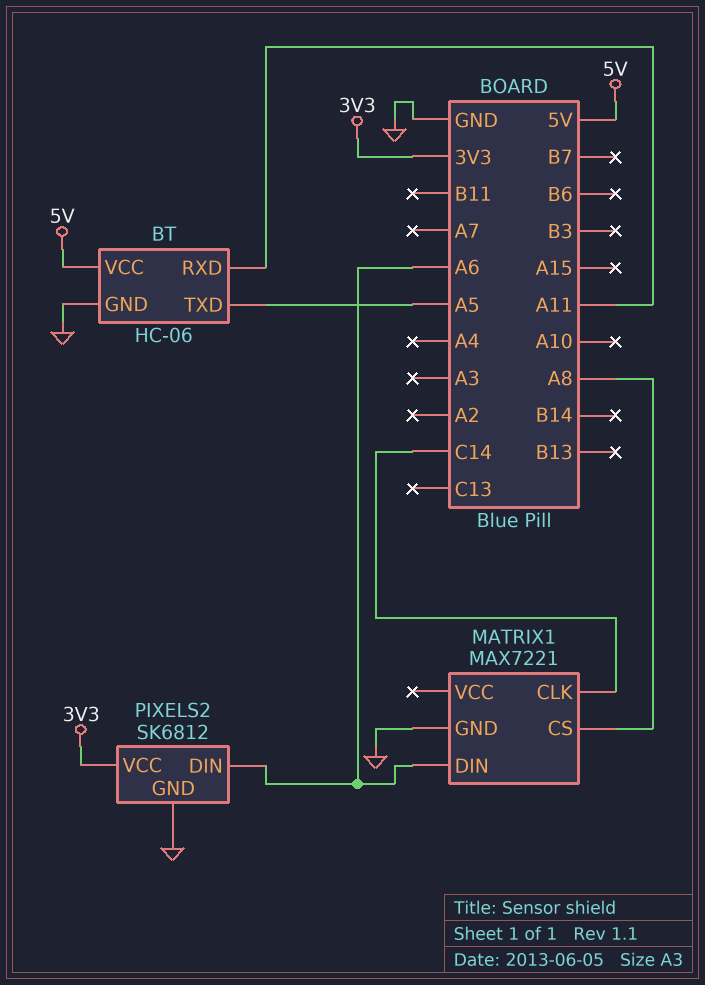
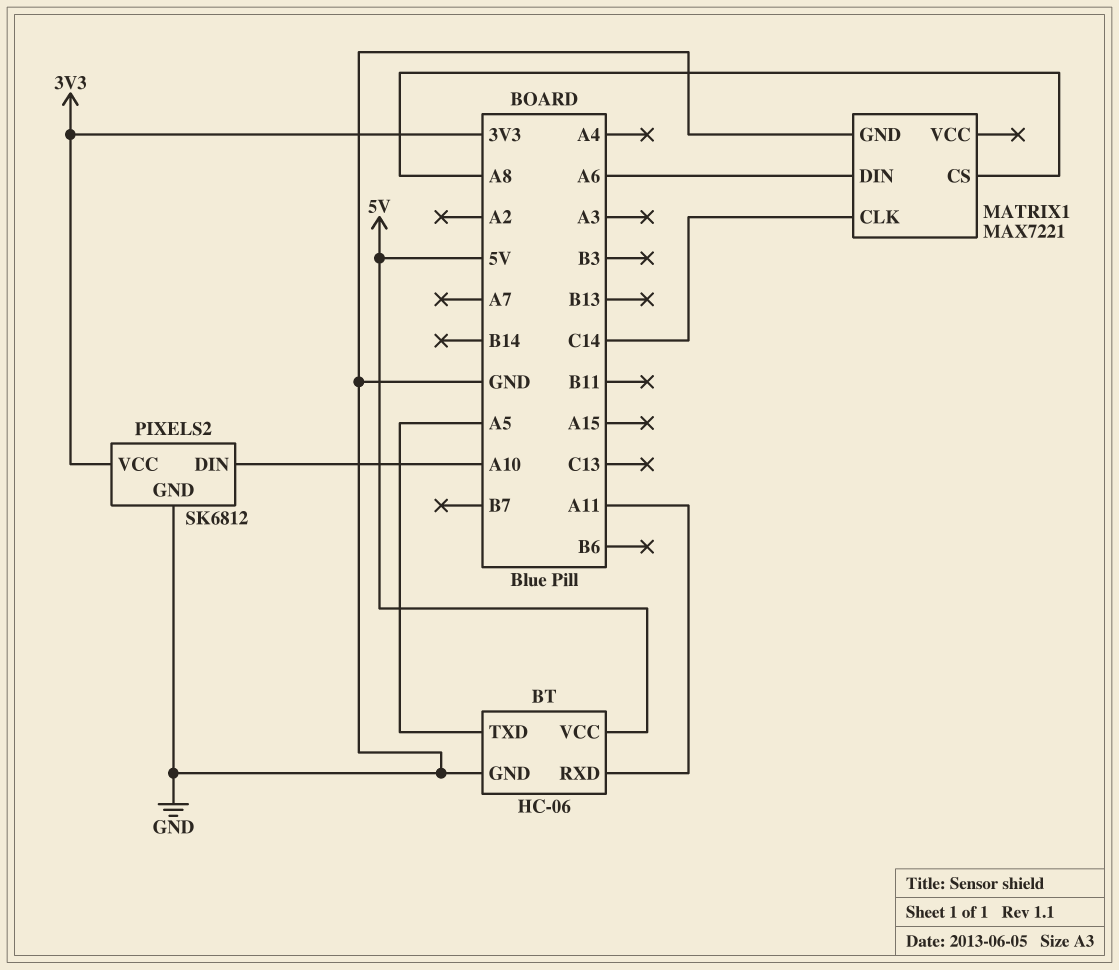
PIXELS2 pin DIN: A6 -> A10

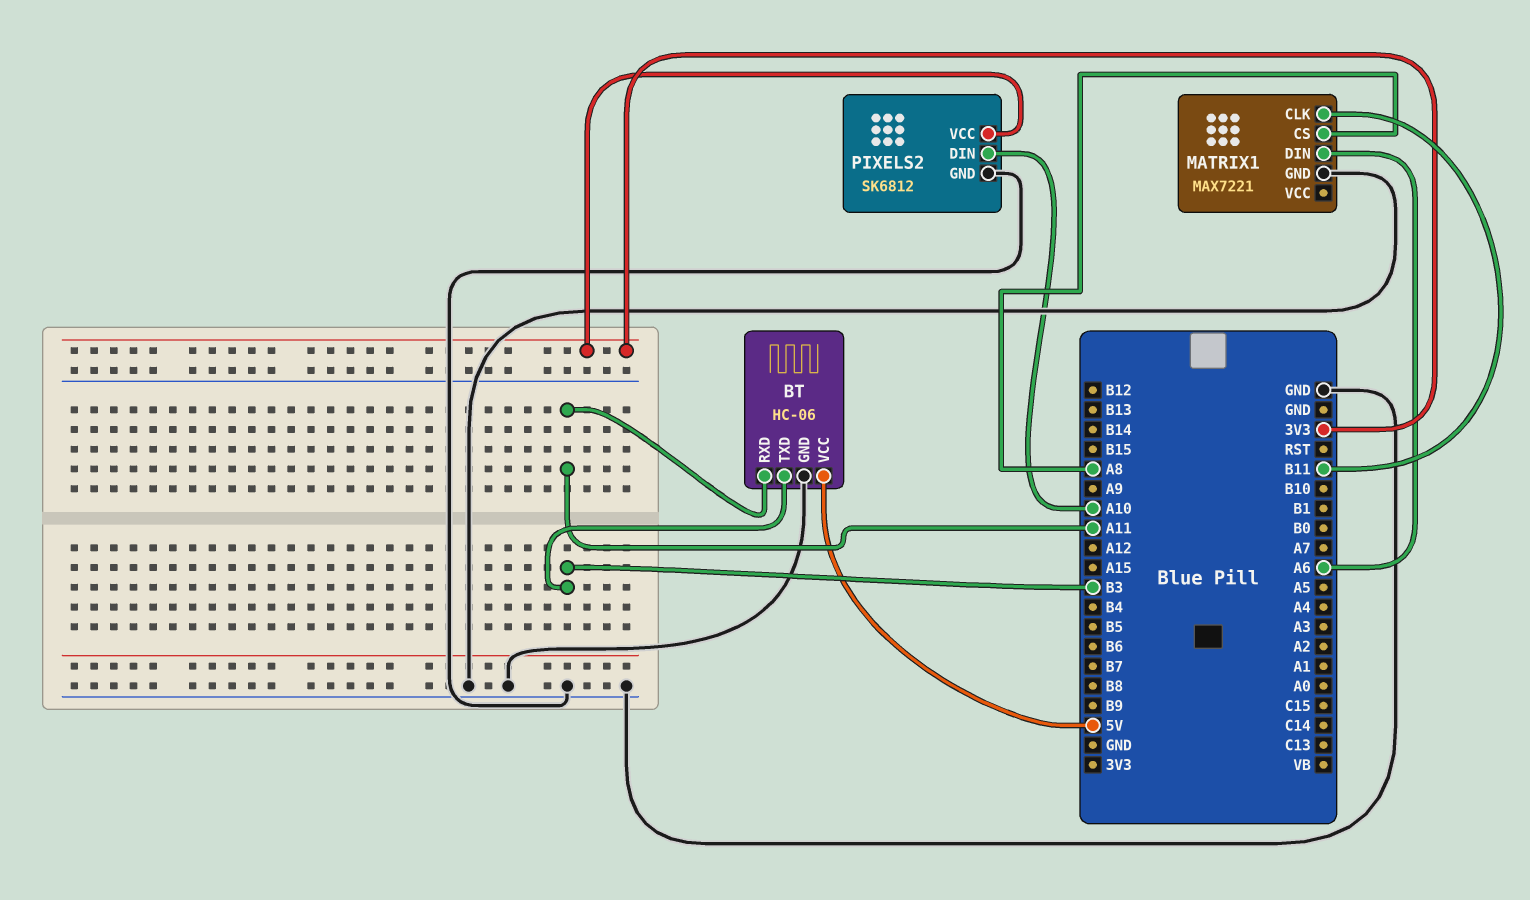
BT pin TXD: A5 -> B3
MATRIX1 pin CLK: C14 -> B11

